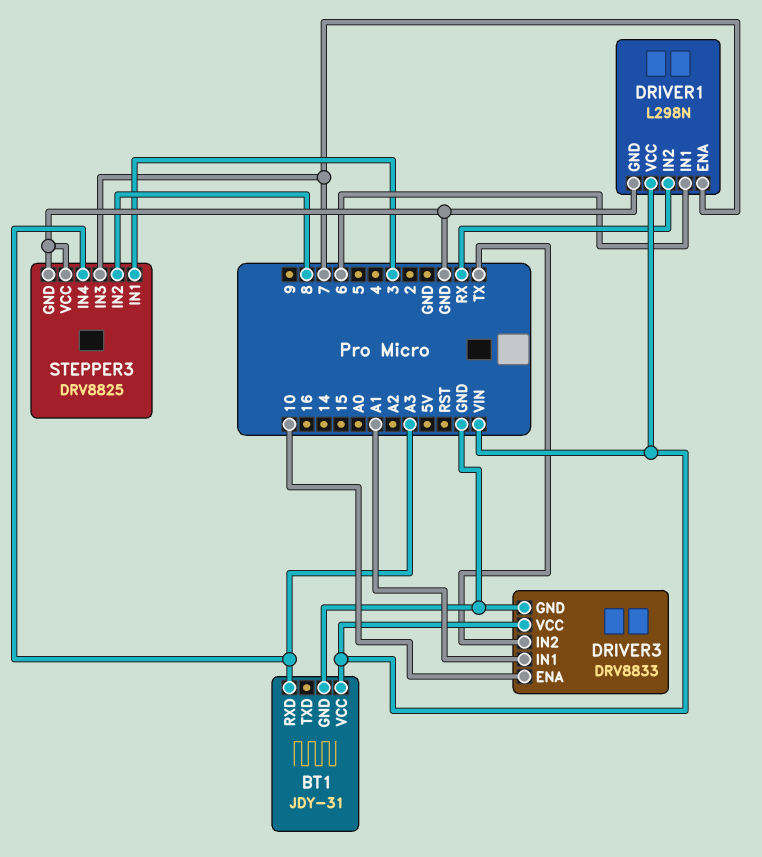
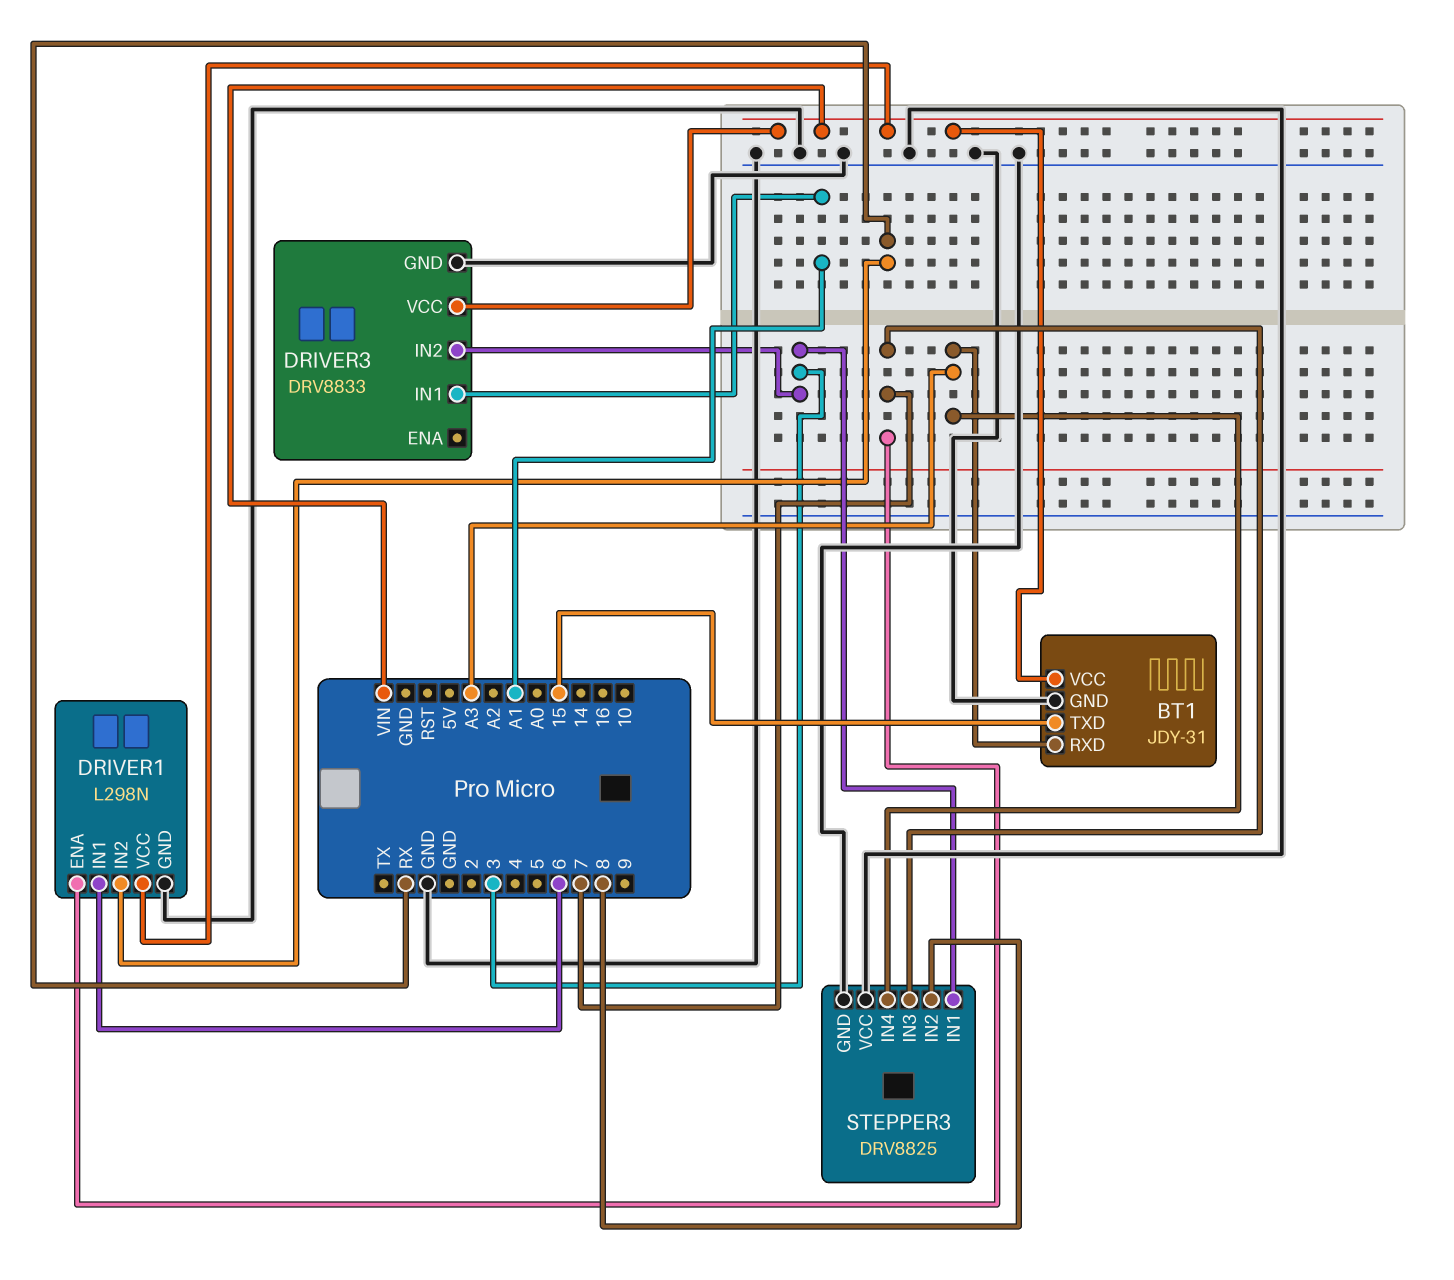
BT1 pin TXD: none -> 15
DRIVER3 pin ENA: 10 -> none
DRIVER3 pin IN2: TX -> 3

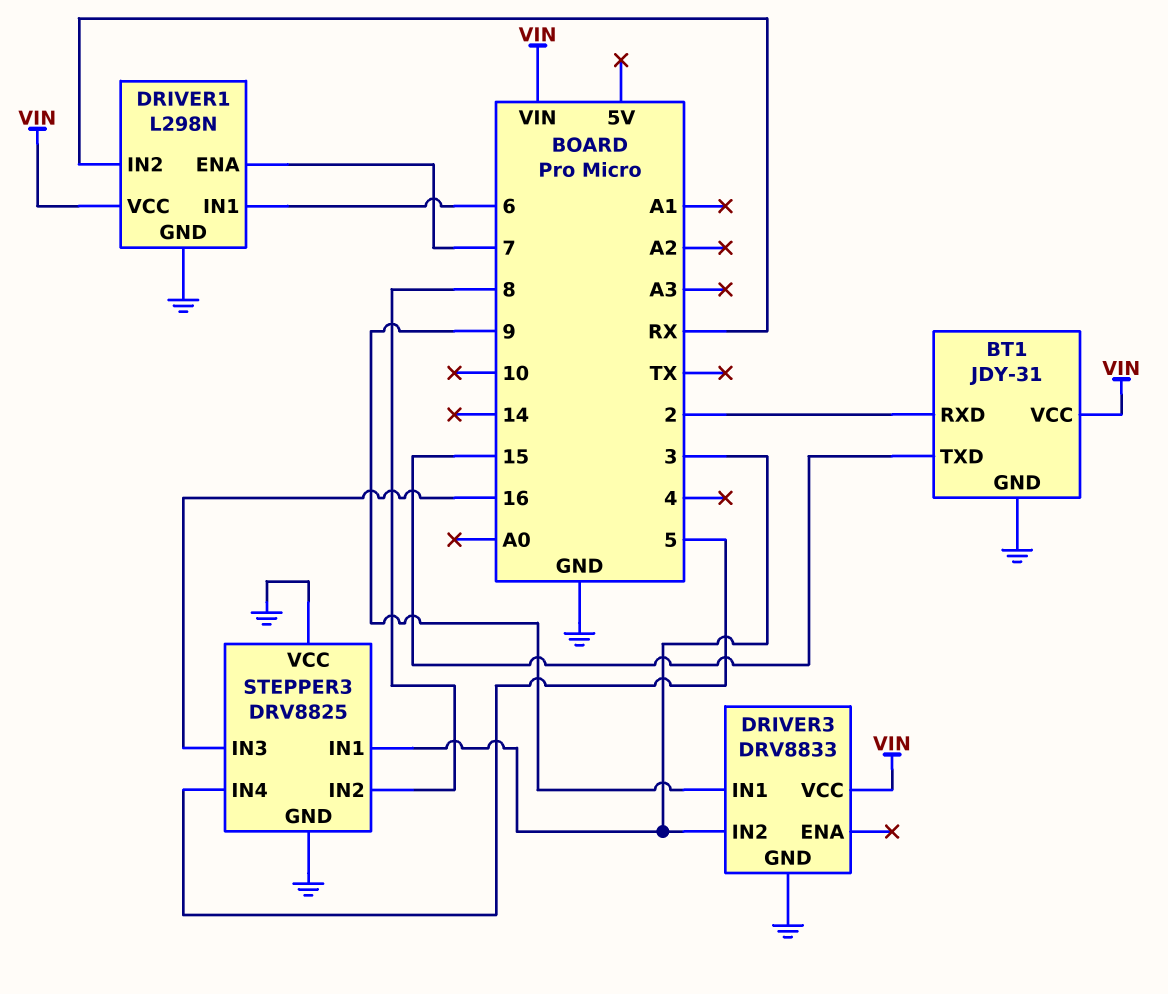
BT1 pin RXD: A3 -> 2
DRIVER3 pin IN1: A1 -> 9
STEPPER3 pin IN3: 7 -> 16
STEPPER3 pin IN4: A3 -> 5

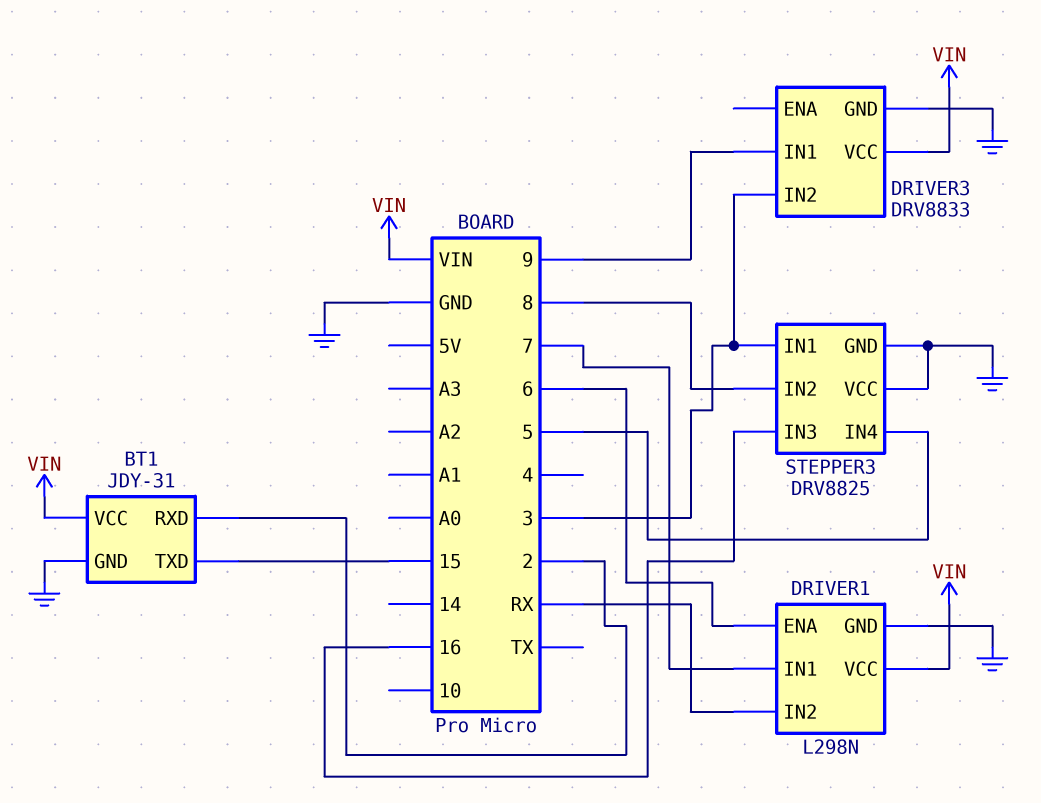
DRIVER1 pin ENA: 7 -> 6
DRIVER1 pin IN1: 6 -> 7

